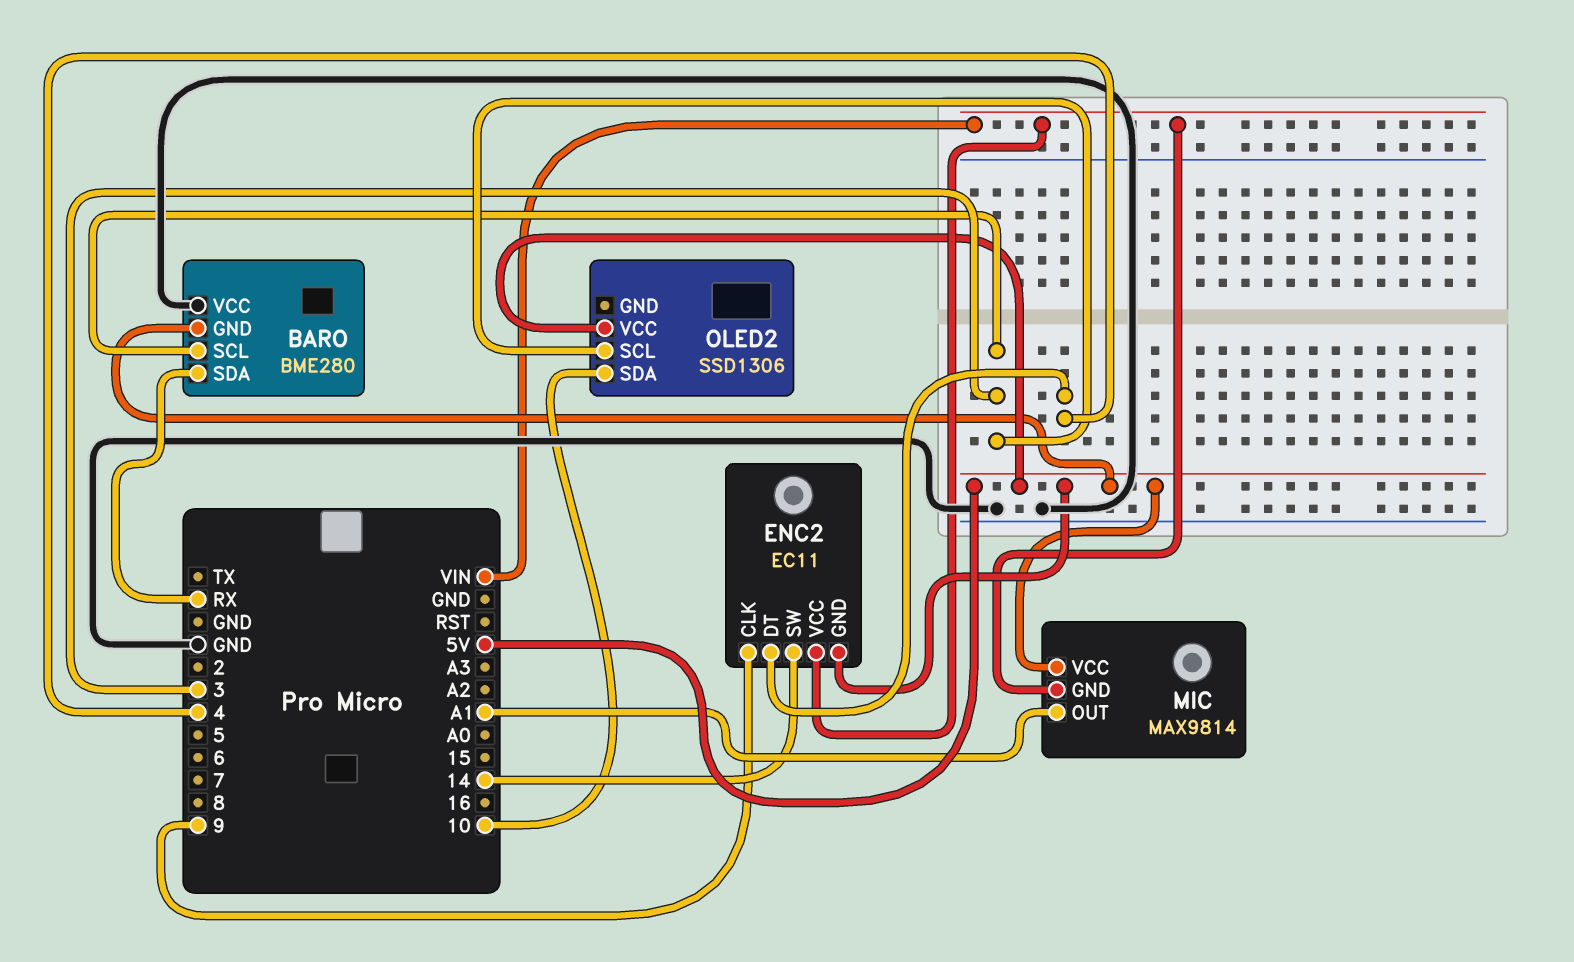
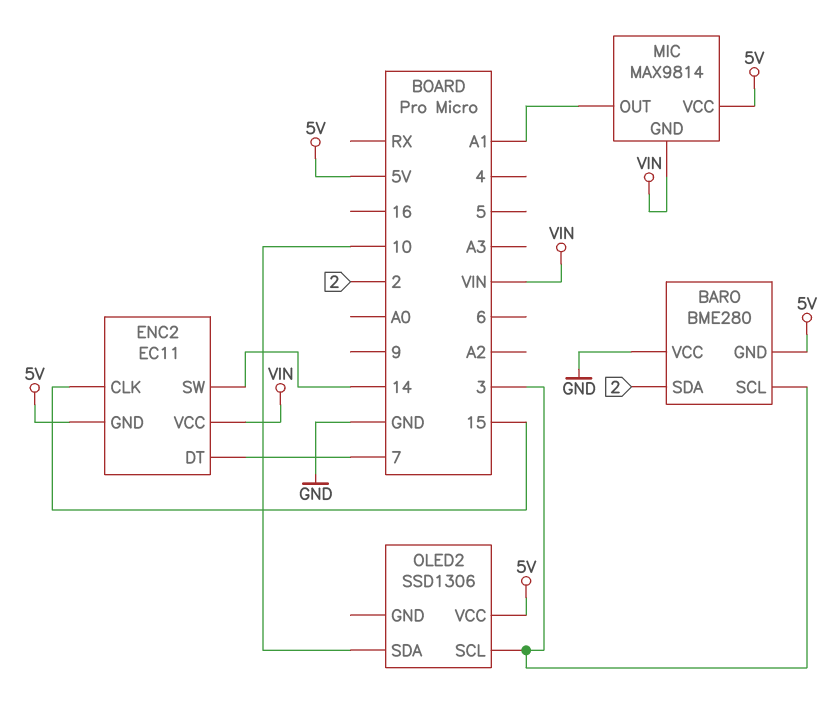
BARO pin SDA: RX -> 2
ENC2 pin CLK: 9 -> 15
ENC2 pin DT: 4 -> 7

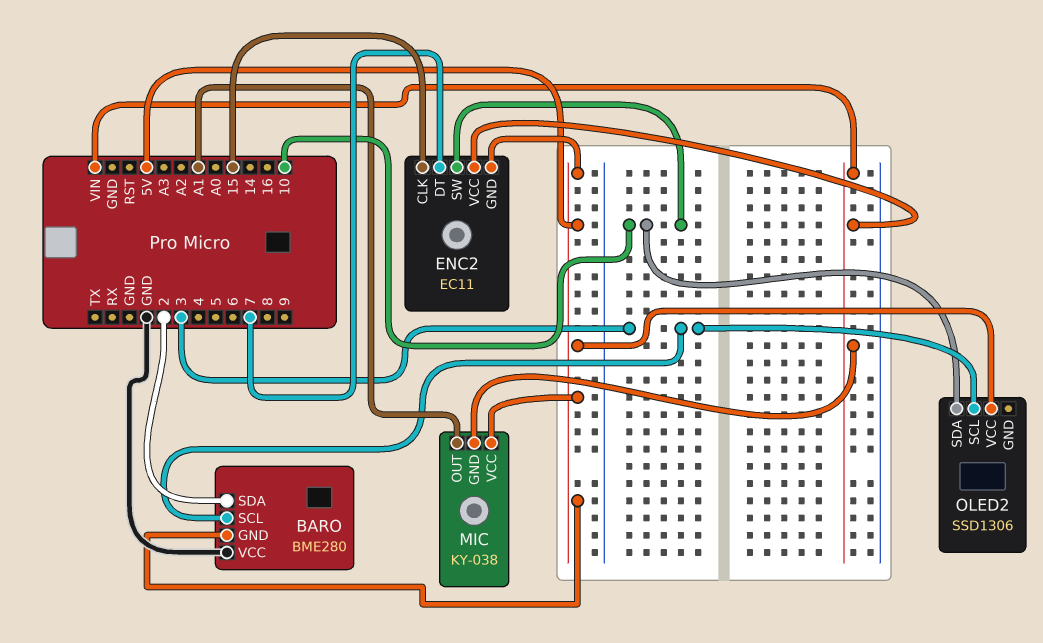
ENC2 pin SW: 14 -> 10
MIC: MAX9814 -> KY-038

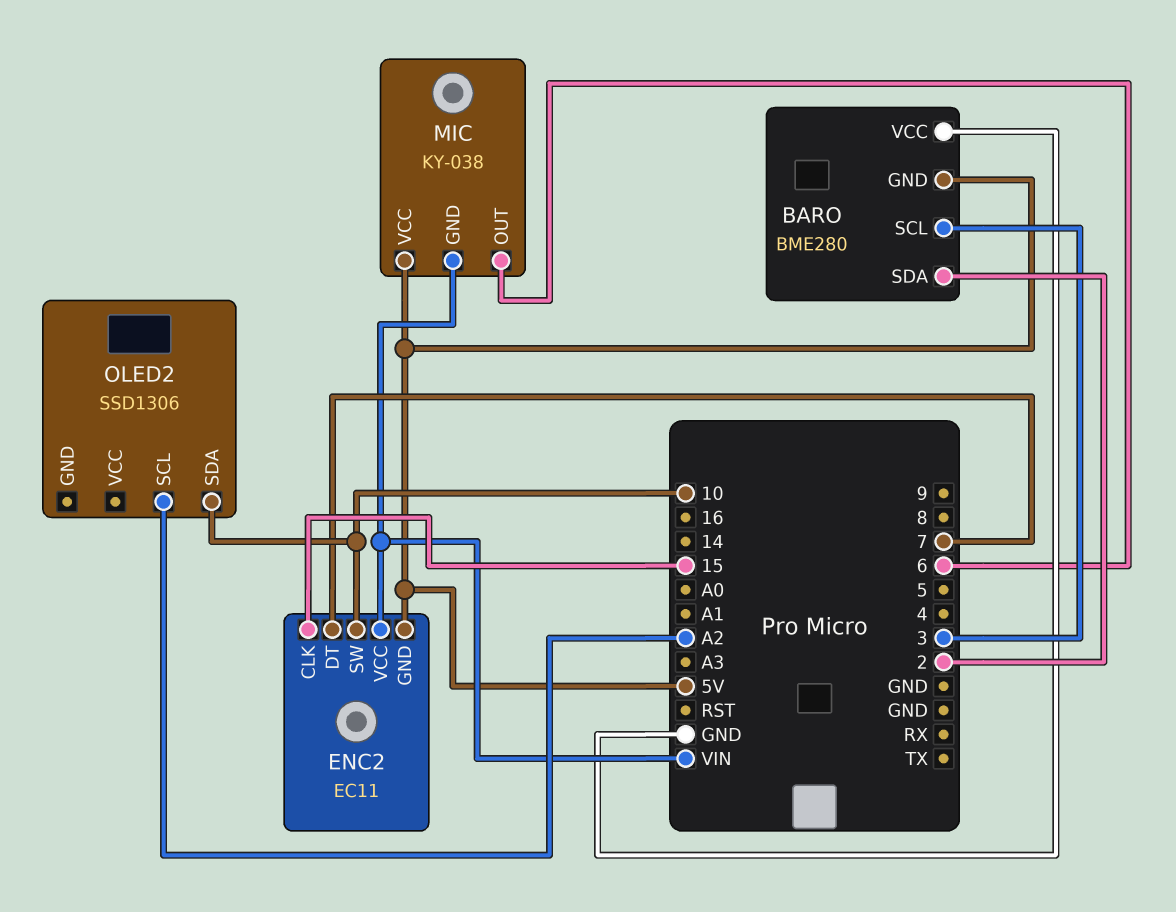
MIC pin OUT: A1 -> 6
OLED2 pin SCL: 3 -> A2
OLED2 pin VCC: 5V -> none

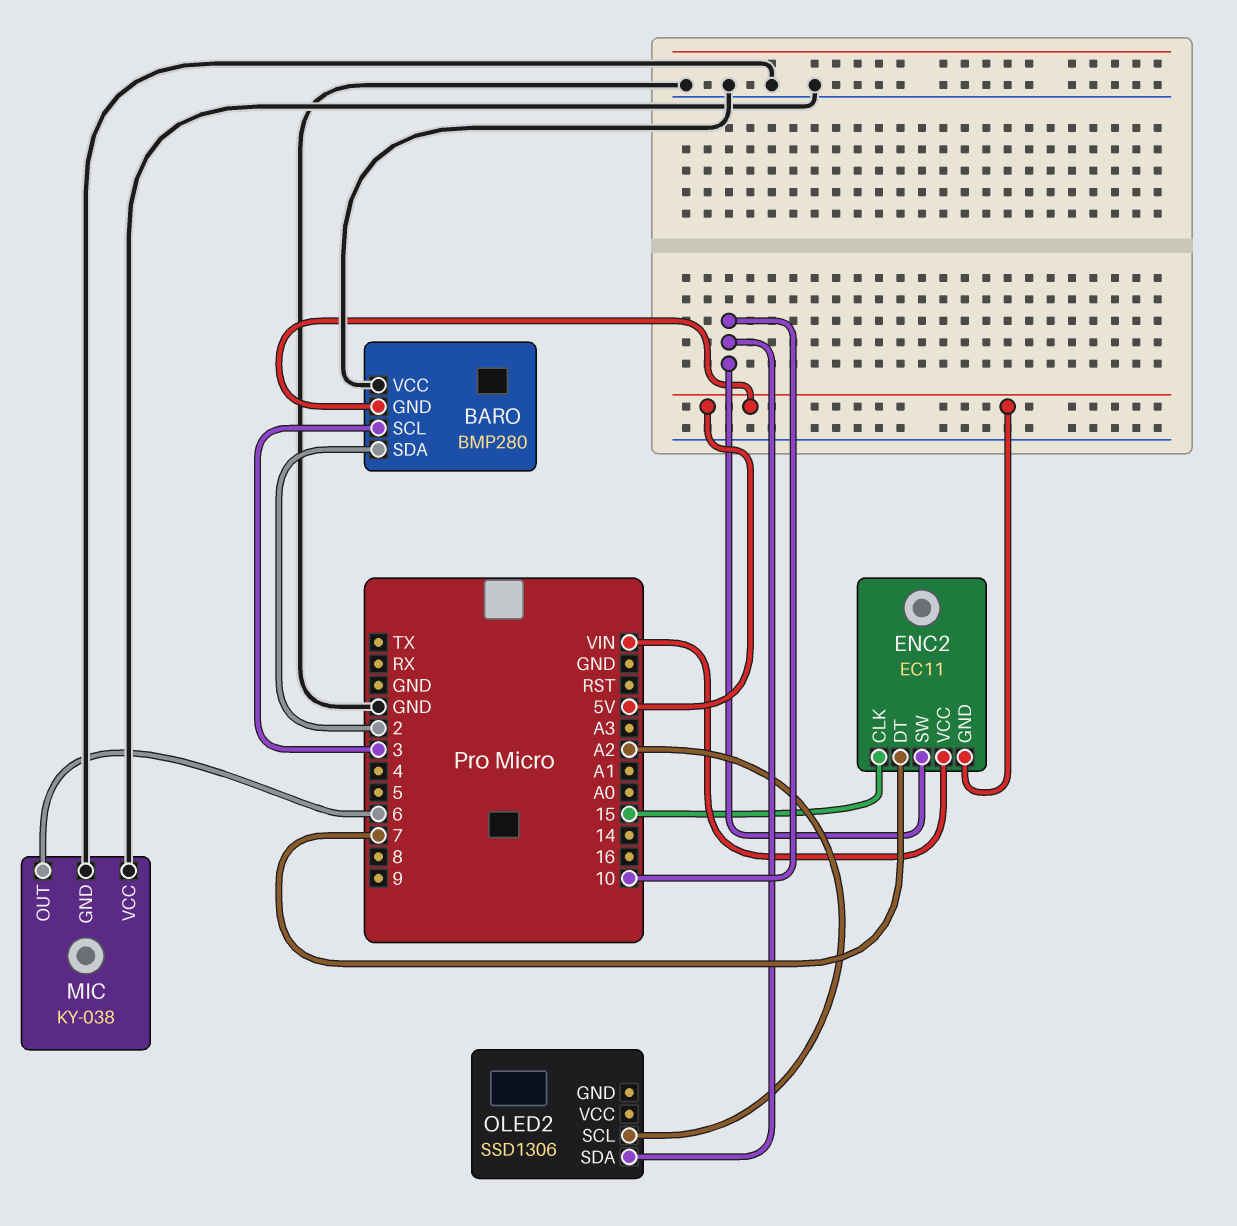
BARO: BME280 -> BMP280
MIC pin GND: VIN -> GND
MIC pin VCC: 5V -> GND

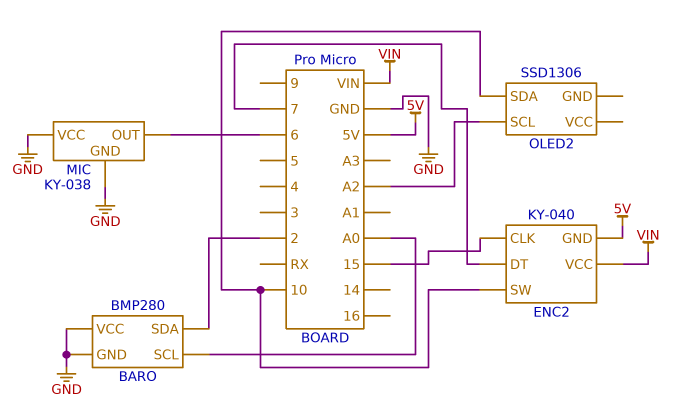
BARO pin GND: 5V -> GND
BARO pin SCL: 3 -> A0
ENC2: EC11 -> KY-040

